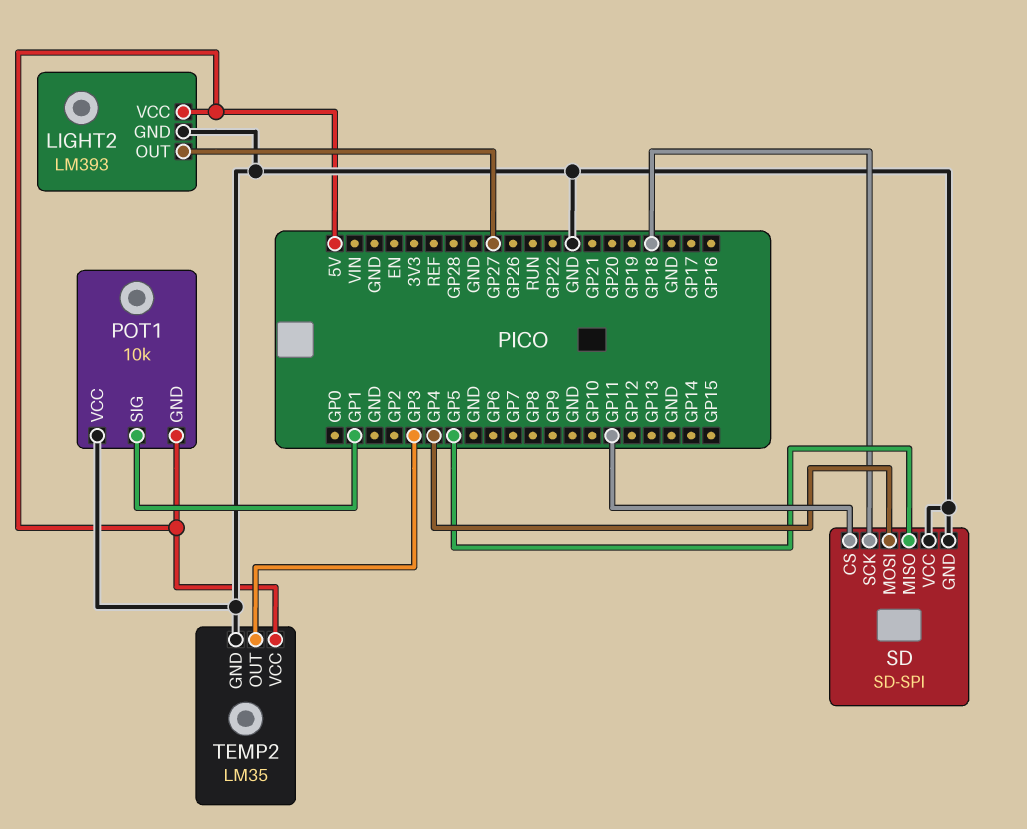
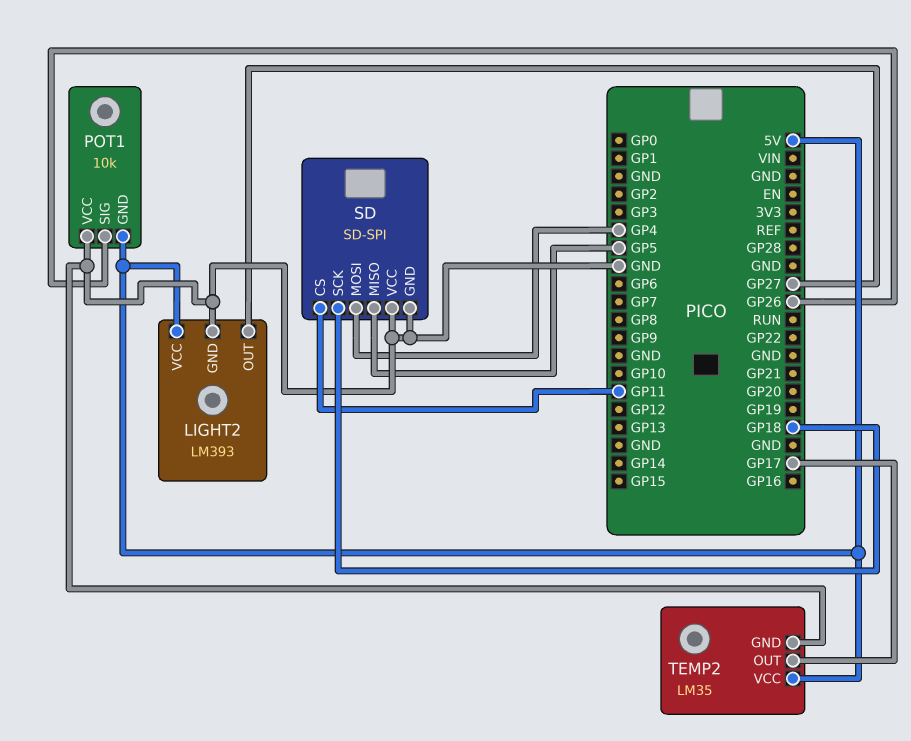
POT1 pin SIG: GP1 -> GP26
TEMP2 pin OUT: GP3 -> GP17

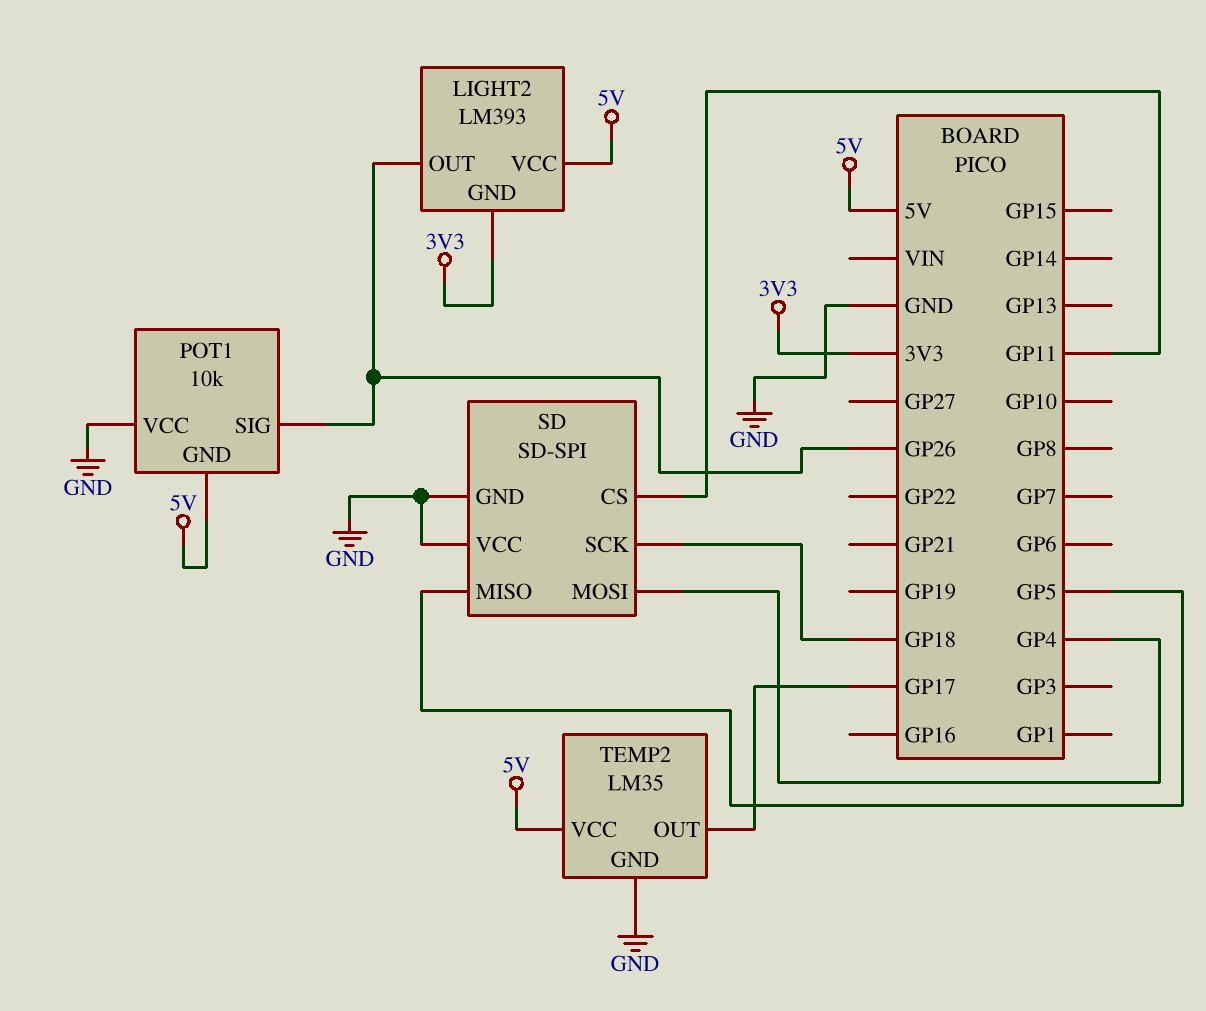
LIGHT2 pin GND: GND -> 3V3
LIGHT2 pin OUT: GP27 -> GP26

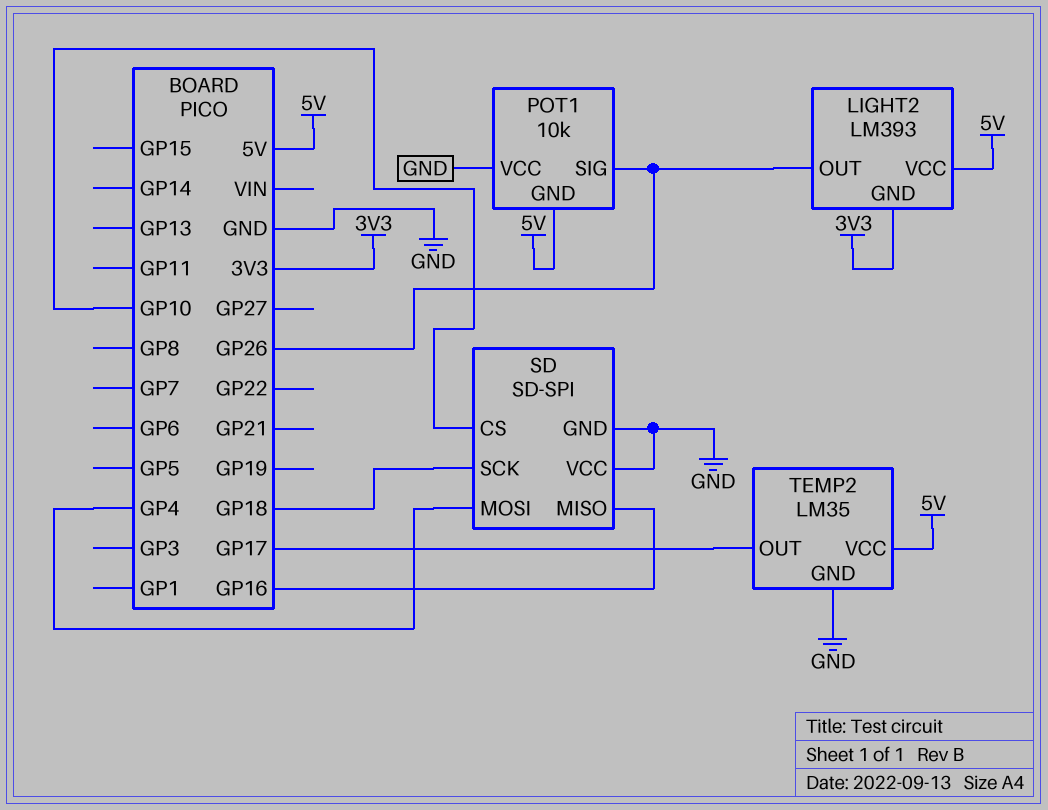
SD pin CS: GP11 -> GP10
SD pin MISO: GP5 -> GP16

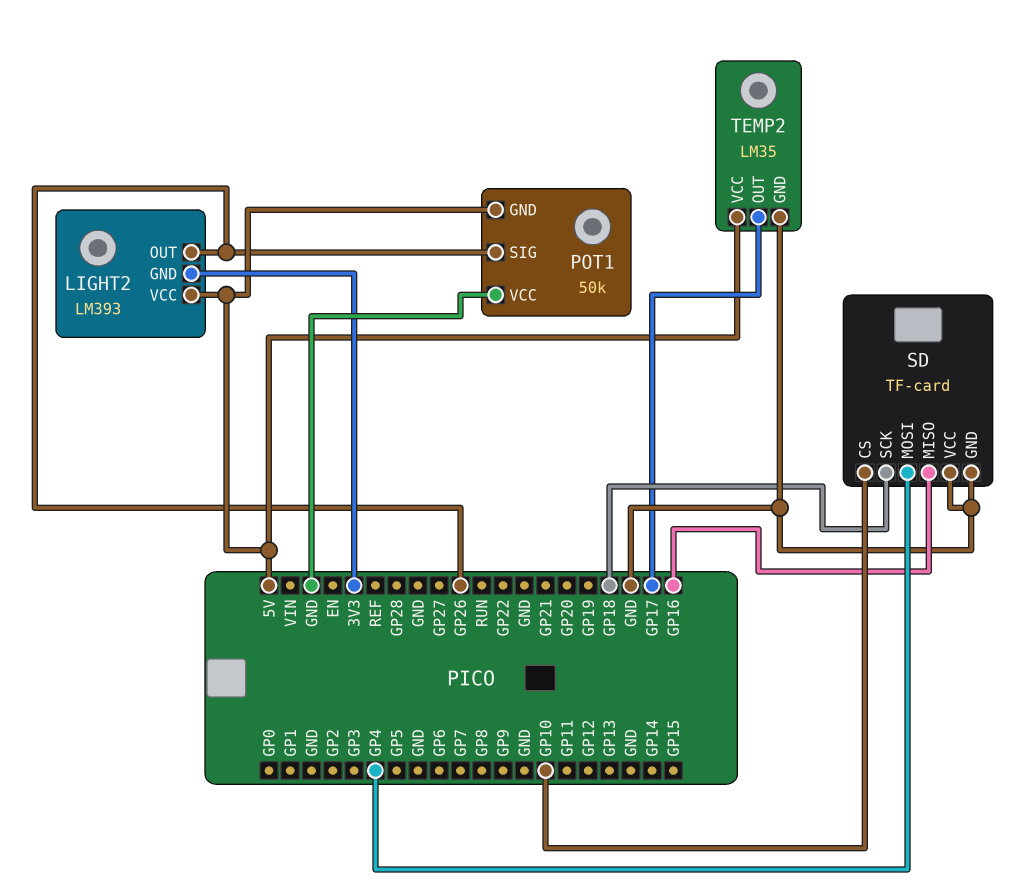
POT1: 10k -> 50k
SD: SD-SPI -> TF-card

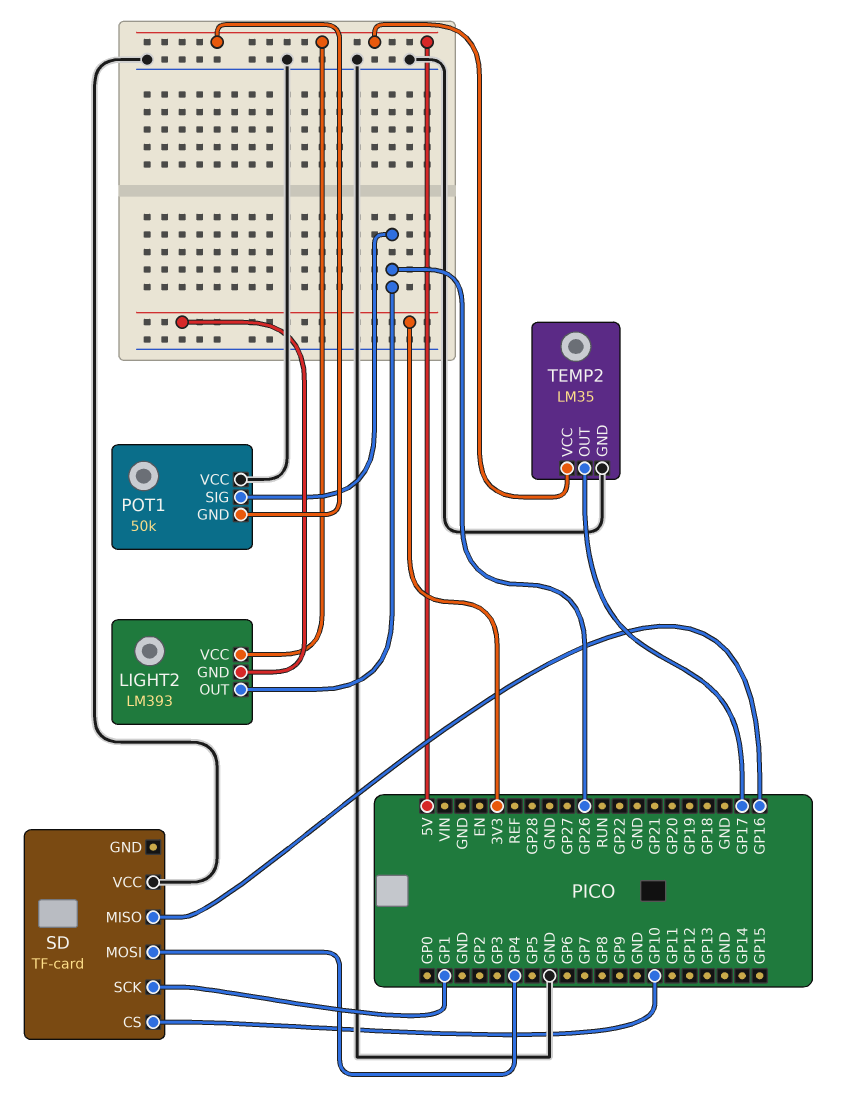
SD pin GND: GND -> none
SD pin SCK: GP18 -> GP1

